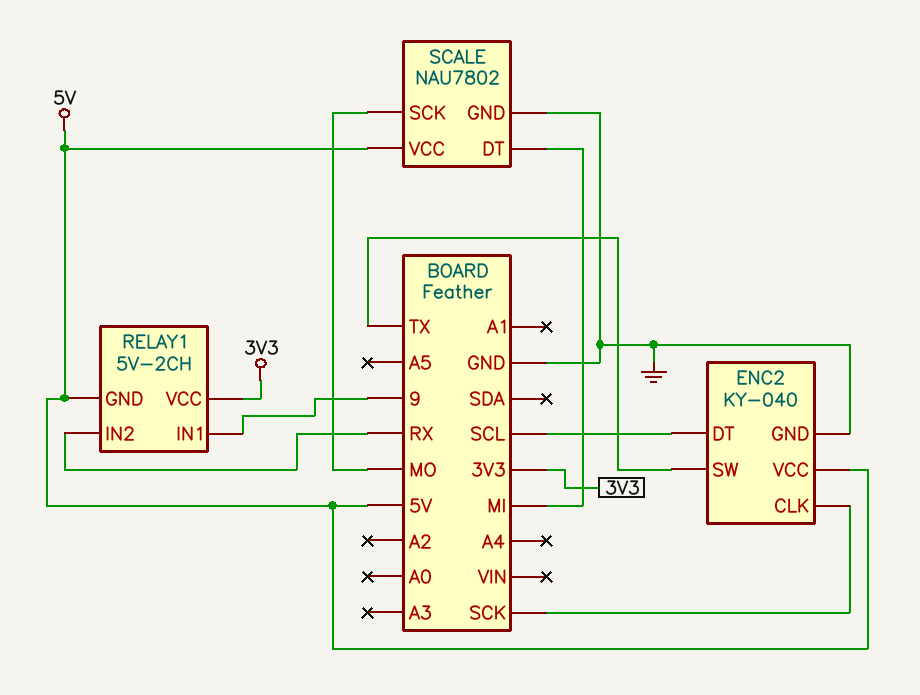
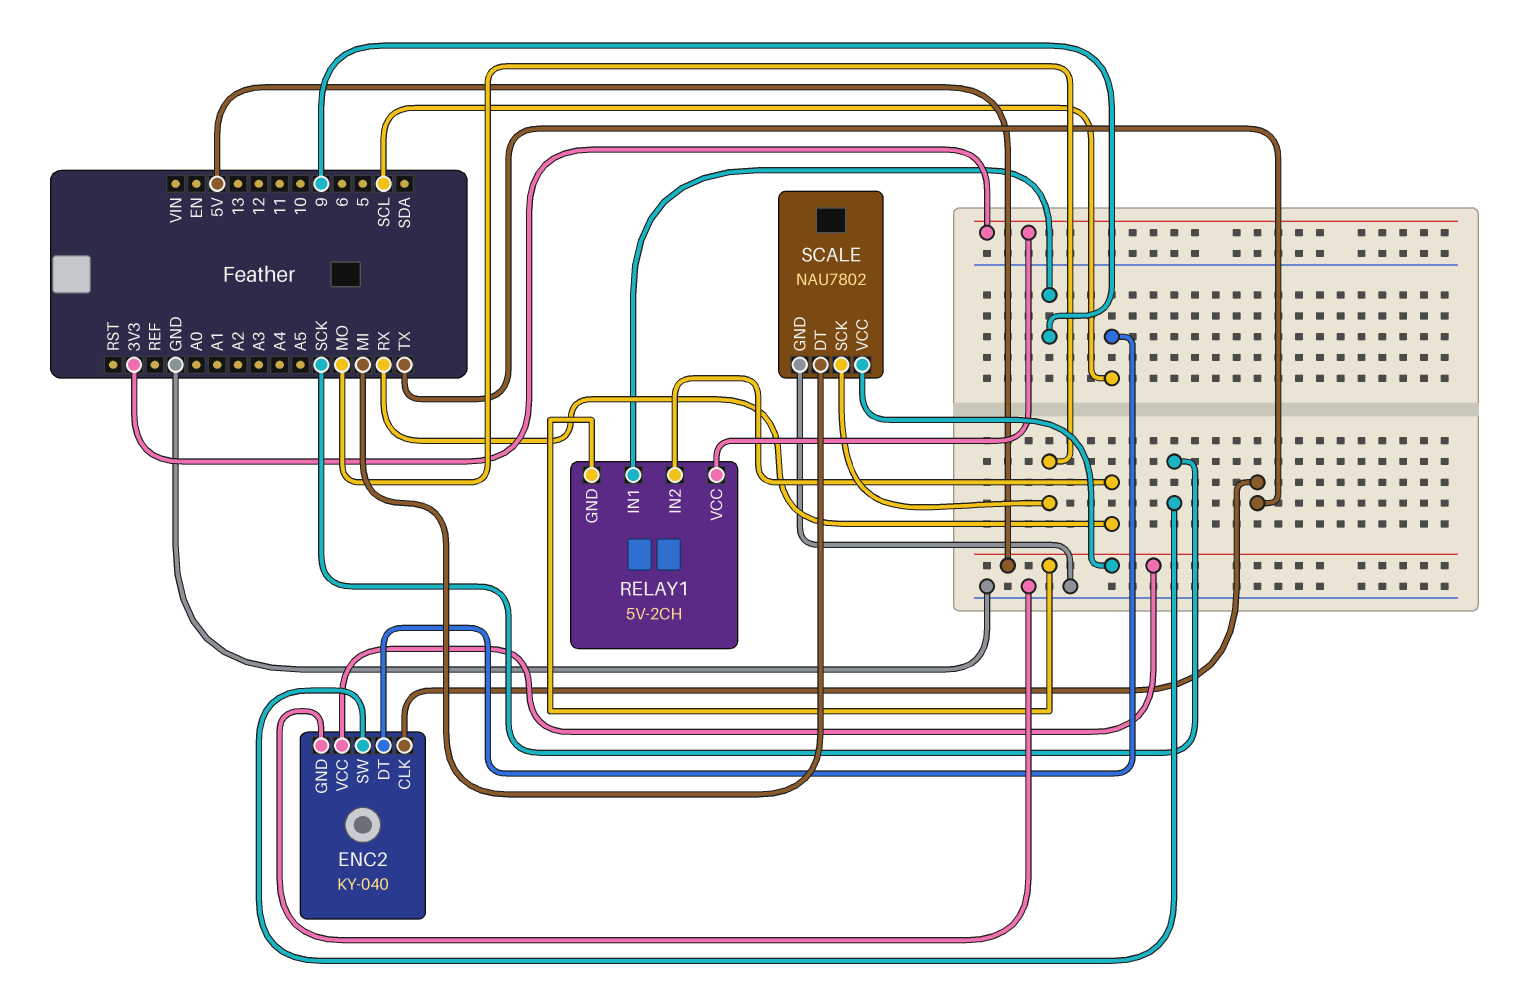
ENC2 pin CLK: SCK -> TX
ENC2 pin SW: TX -> SCK

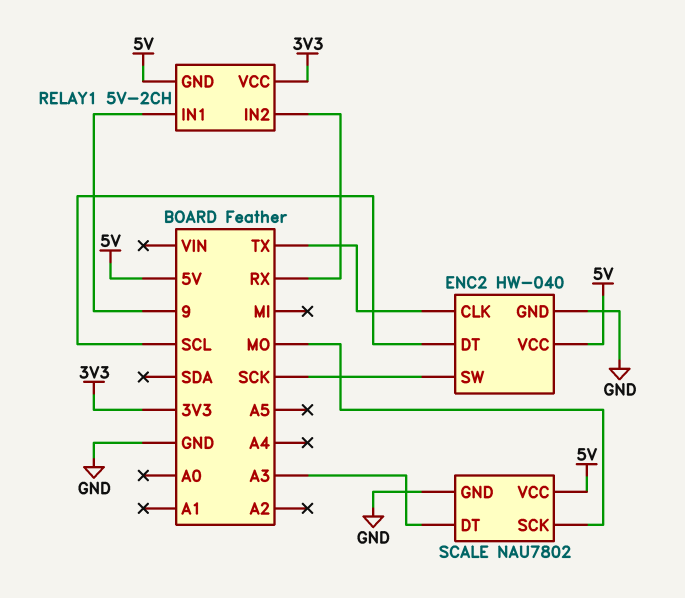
ENC2: KY-040 -> HW-040
SCALE pin DT: MI -> A3

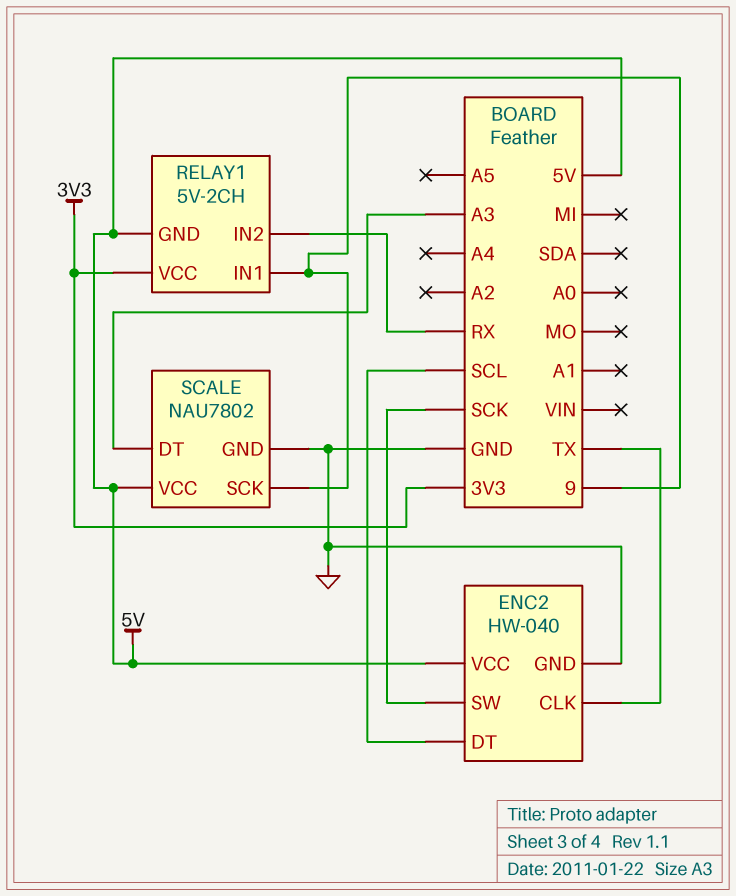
SCALE pin SCK: MO -> 9

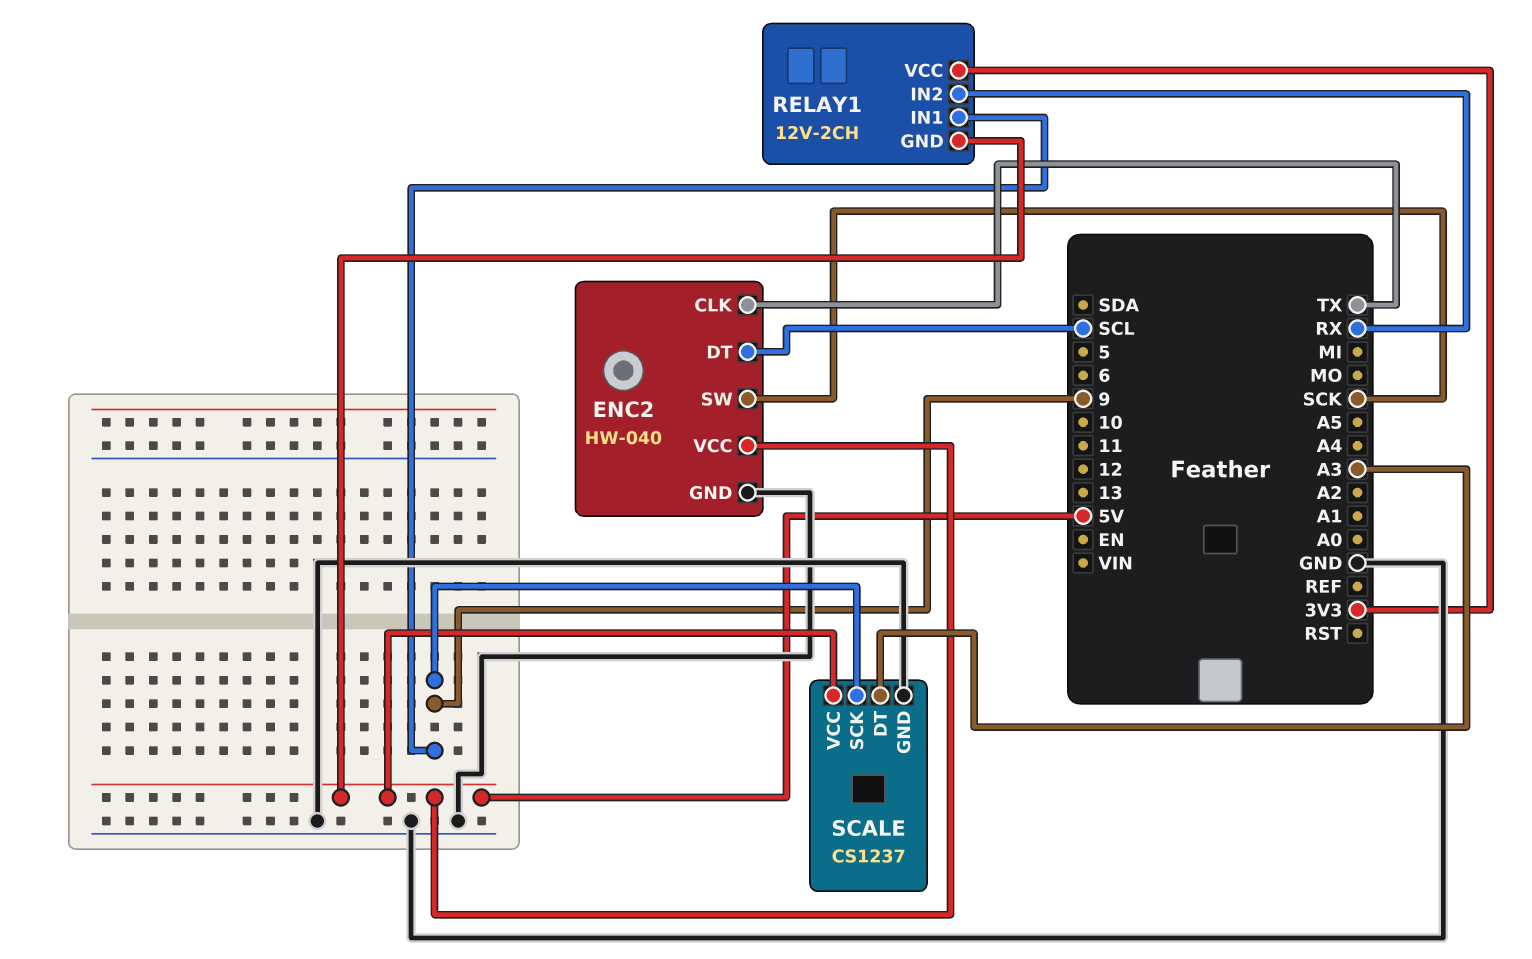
RELAY1: 5V-2CH -> 12V-2CH
SCALE: NAU7802 -> CS1237

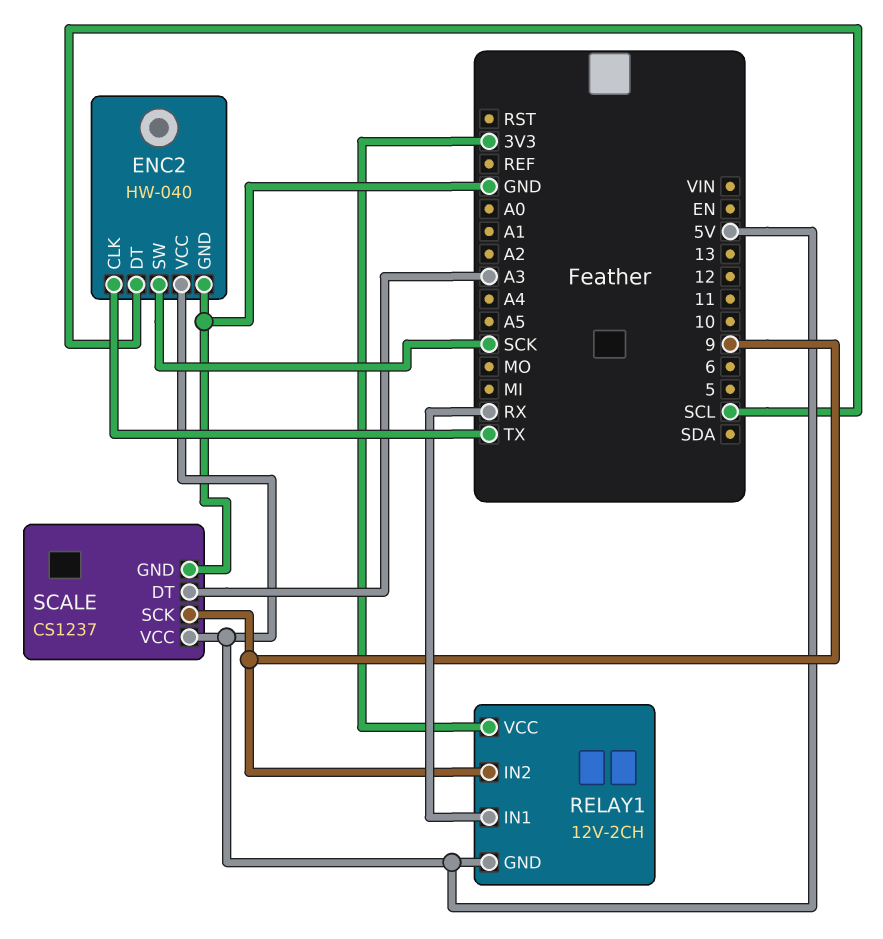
RELAY1 pin IN1: 9 -> RX
RELAY1 pin IN2: RX -> 9

